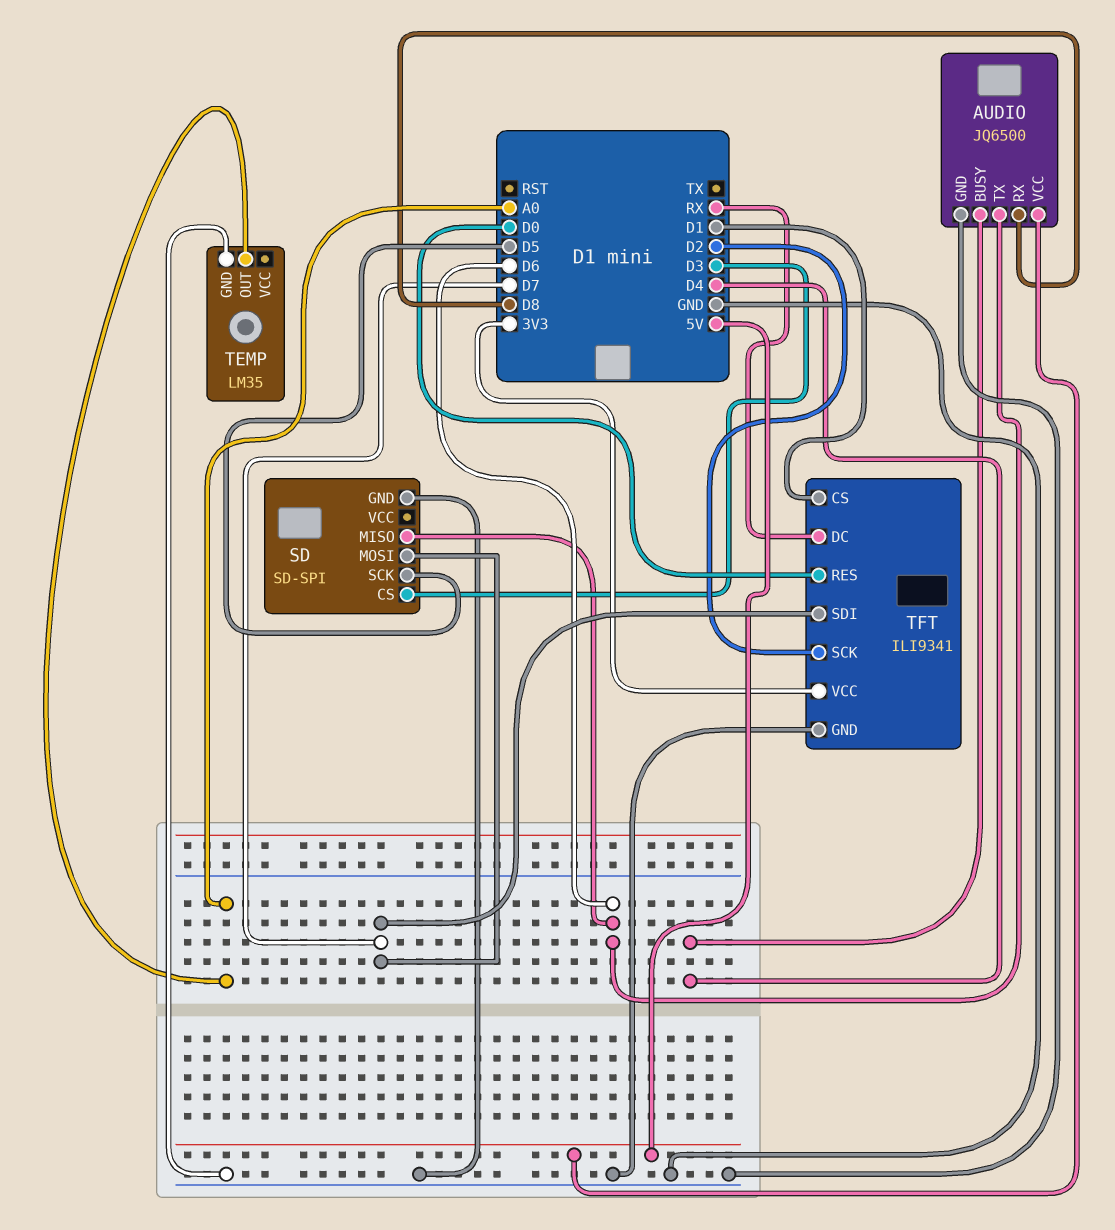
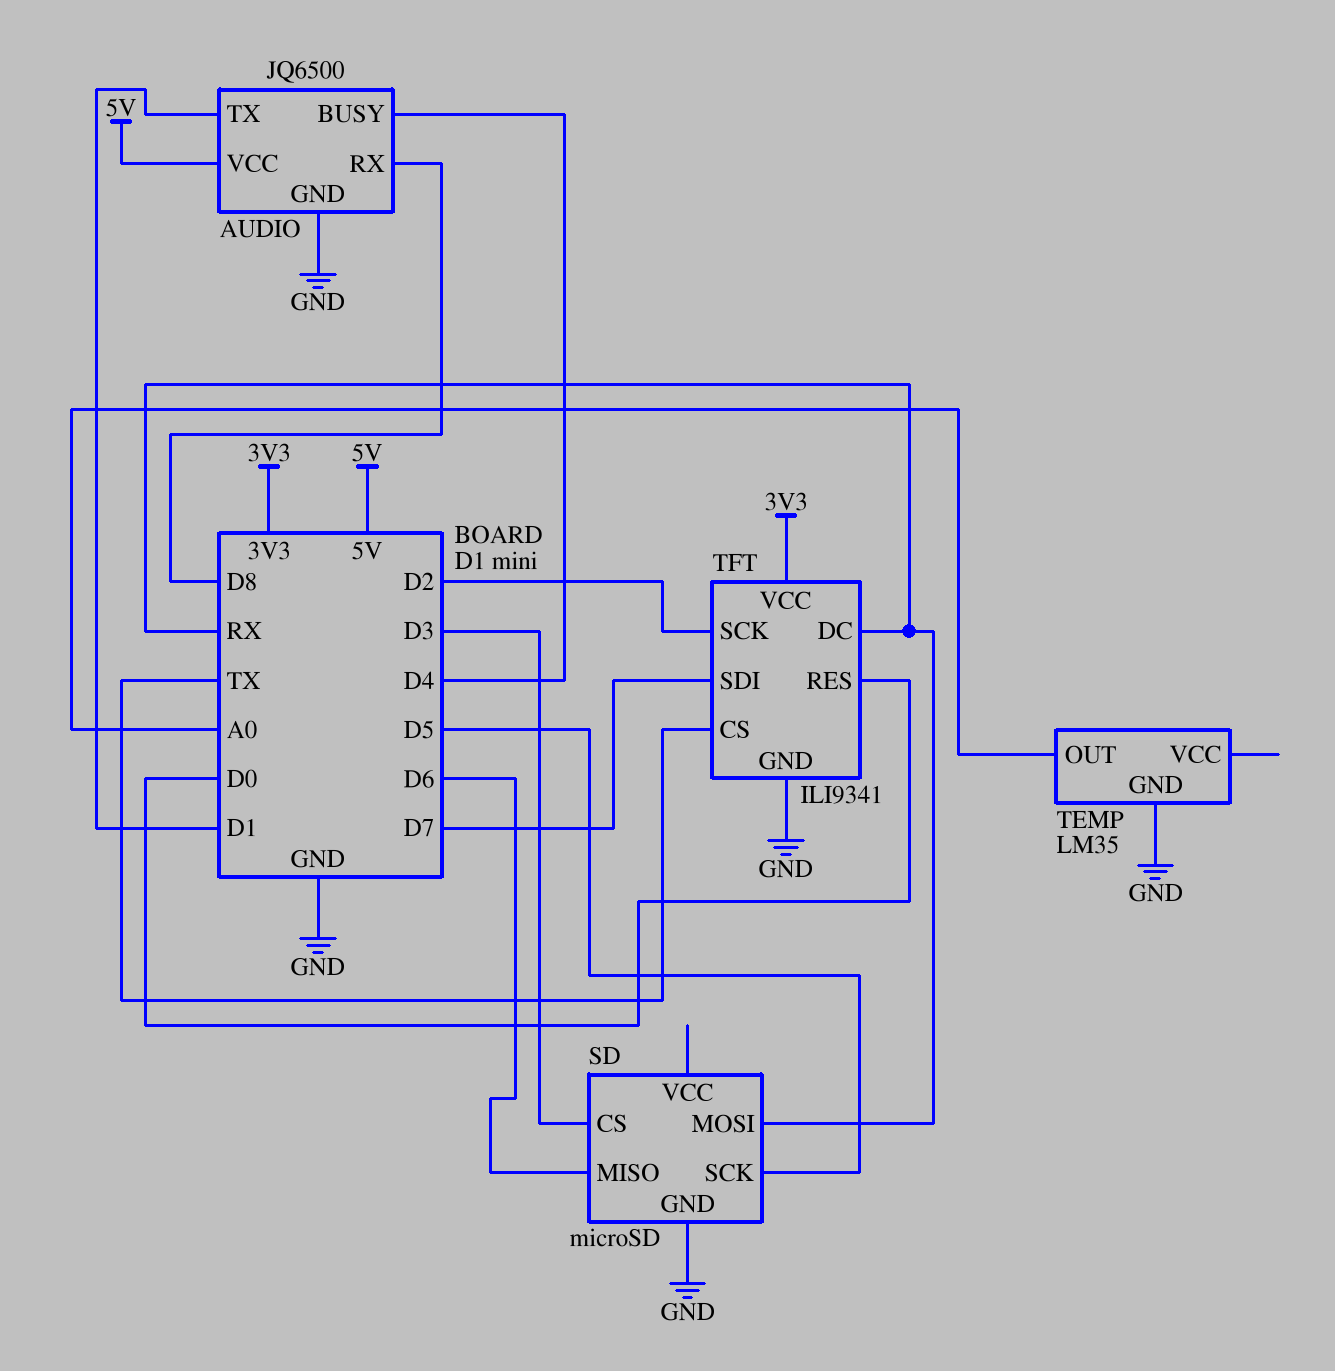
AUDIO pin TX: D6 -> D1
SD: SD-SPI -> microSD
SD pin MOSI: D7 -> RX
TFT pin CS: D1 -> TX

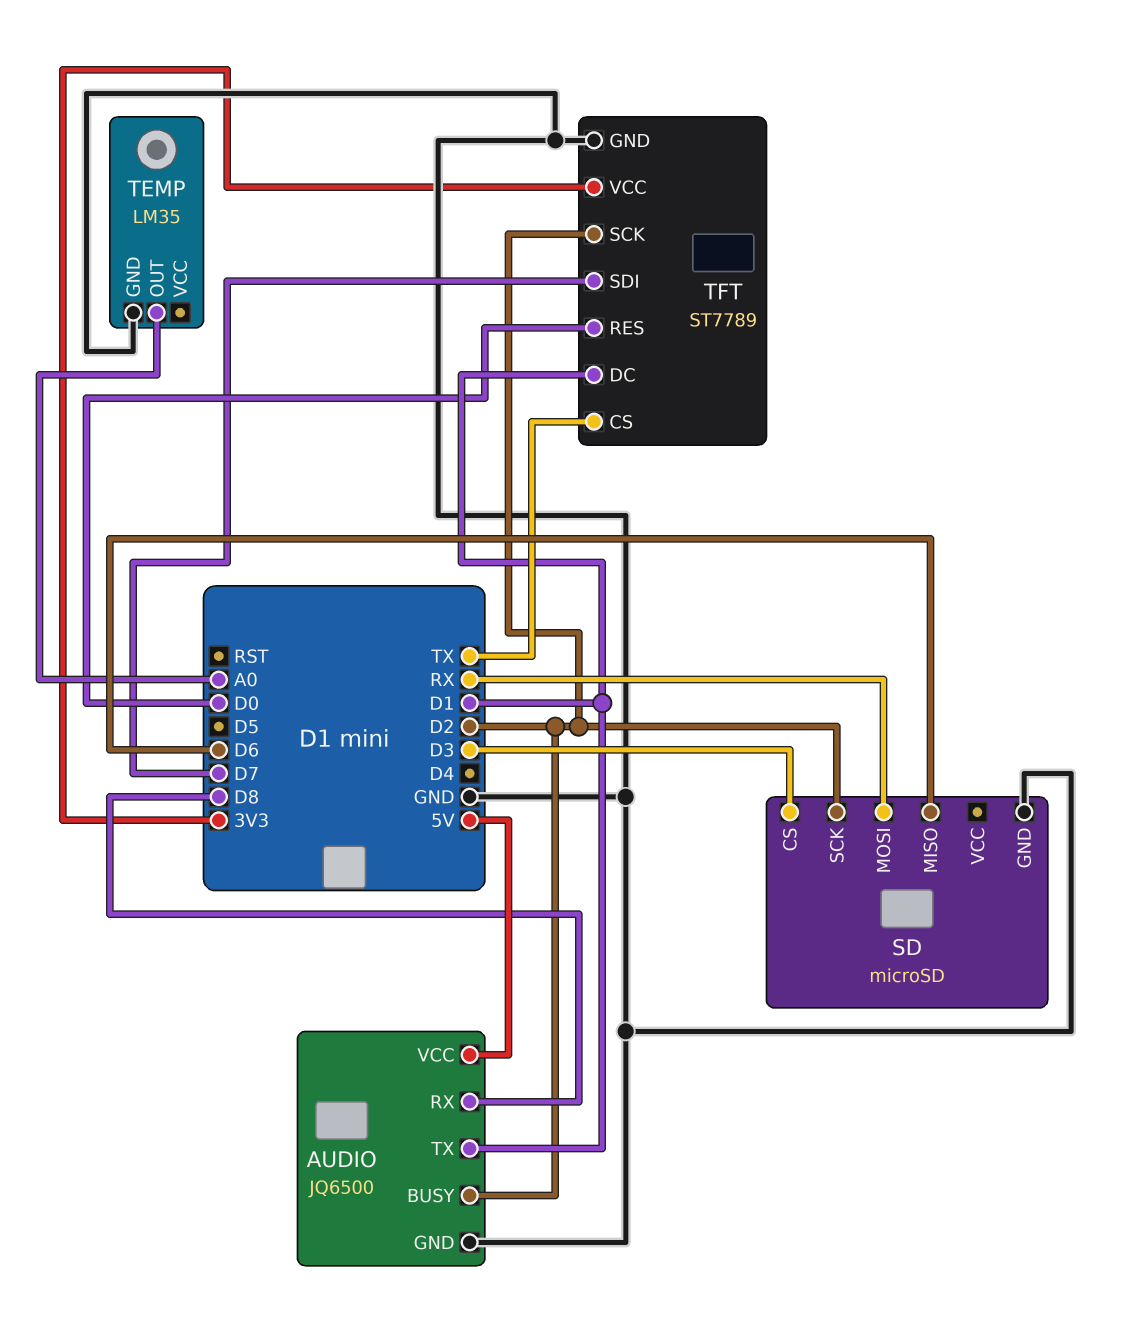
AUDIO pin BUSY: D4 -> D2
SD pin SCK: D5 -> D2
TFT: ILI9341 -> ST7789
TFT pin DC: RX -> D1

